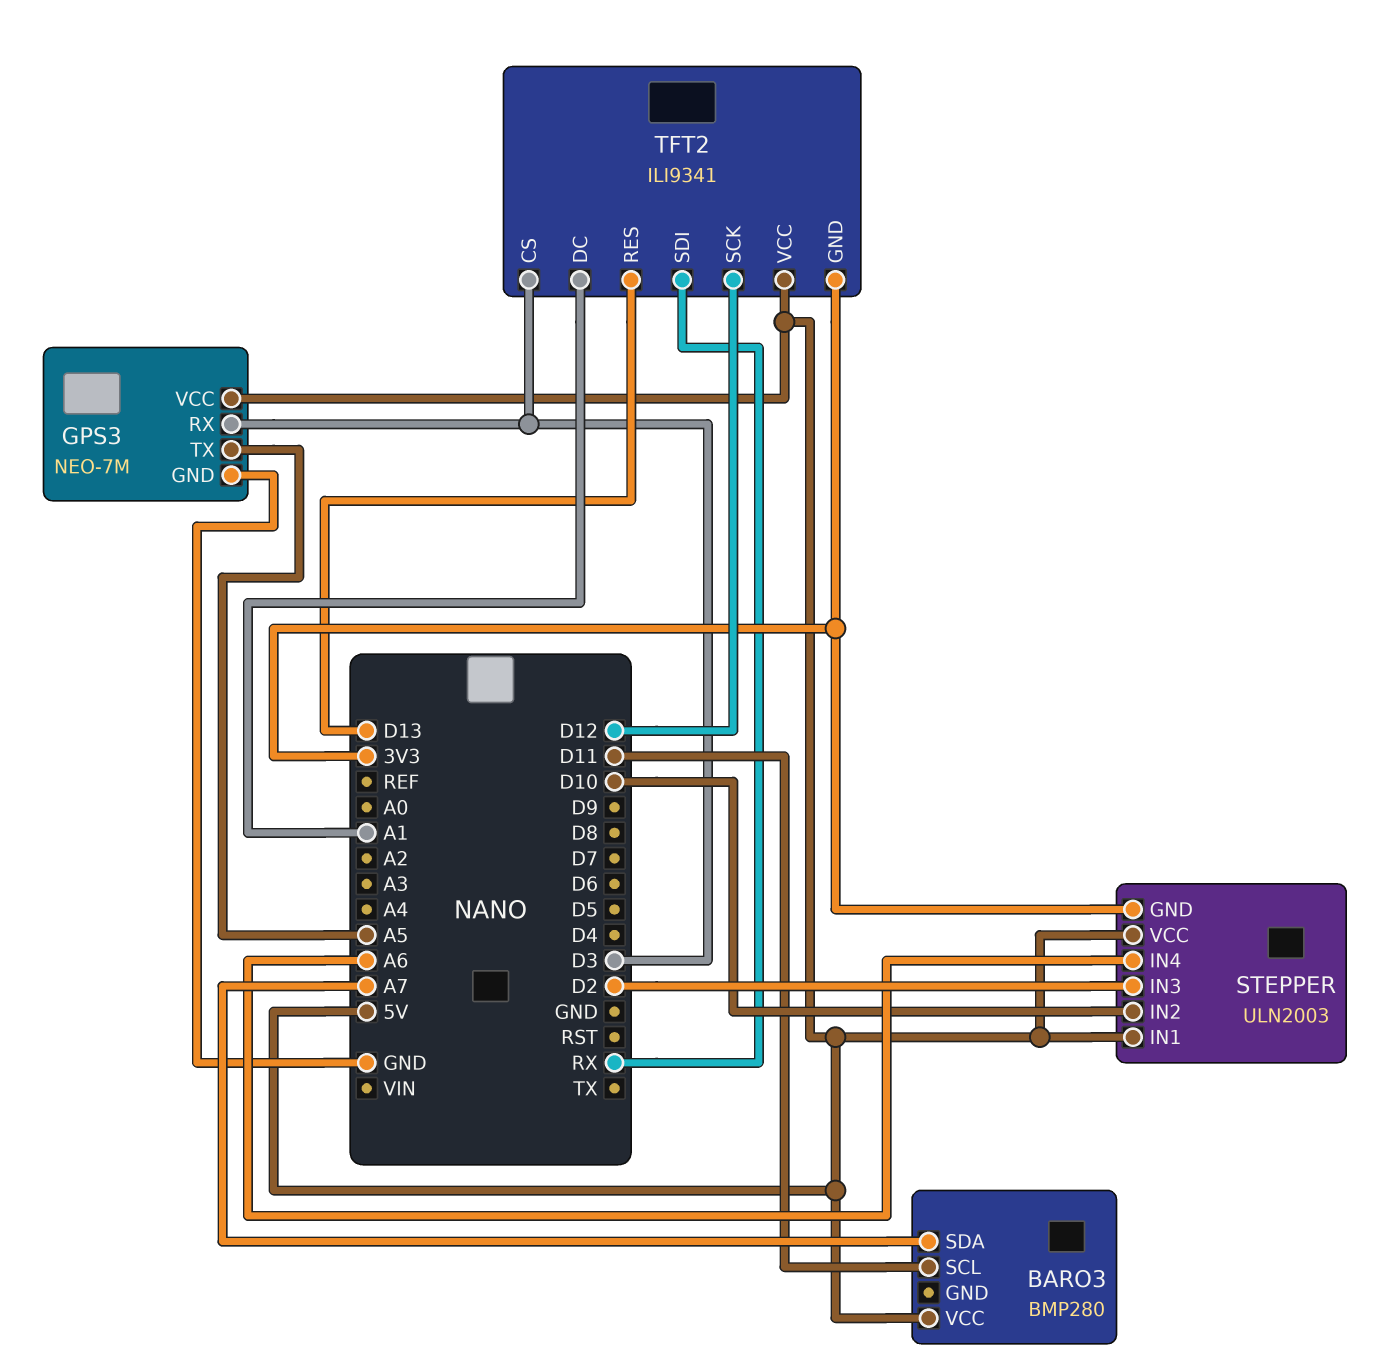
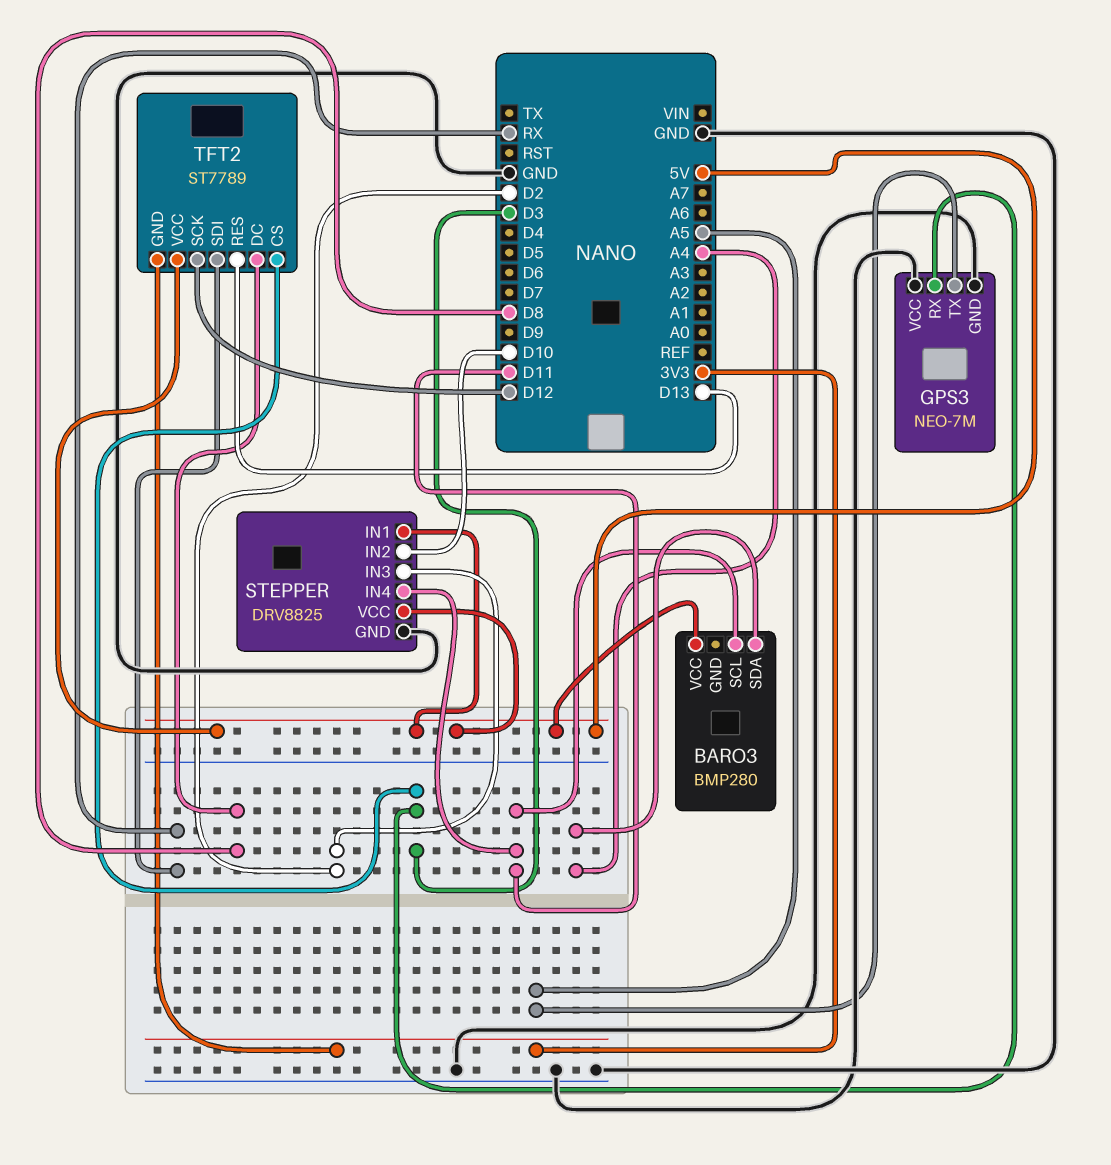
BARO3 pin SDA: A7 -> A4
GPS3 pin VCC: 5V -> GND
STEPPER: ULN2003 -> DRV8825
STEPPER pin GND: 3V3 -> GND
STEPPER pin IN4: A6 -> D11
TFT2: ILI9341 -> ST7789
TFT2 pin DC: A1 -> D8

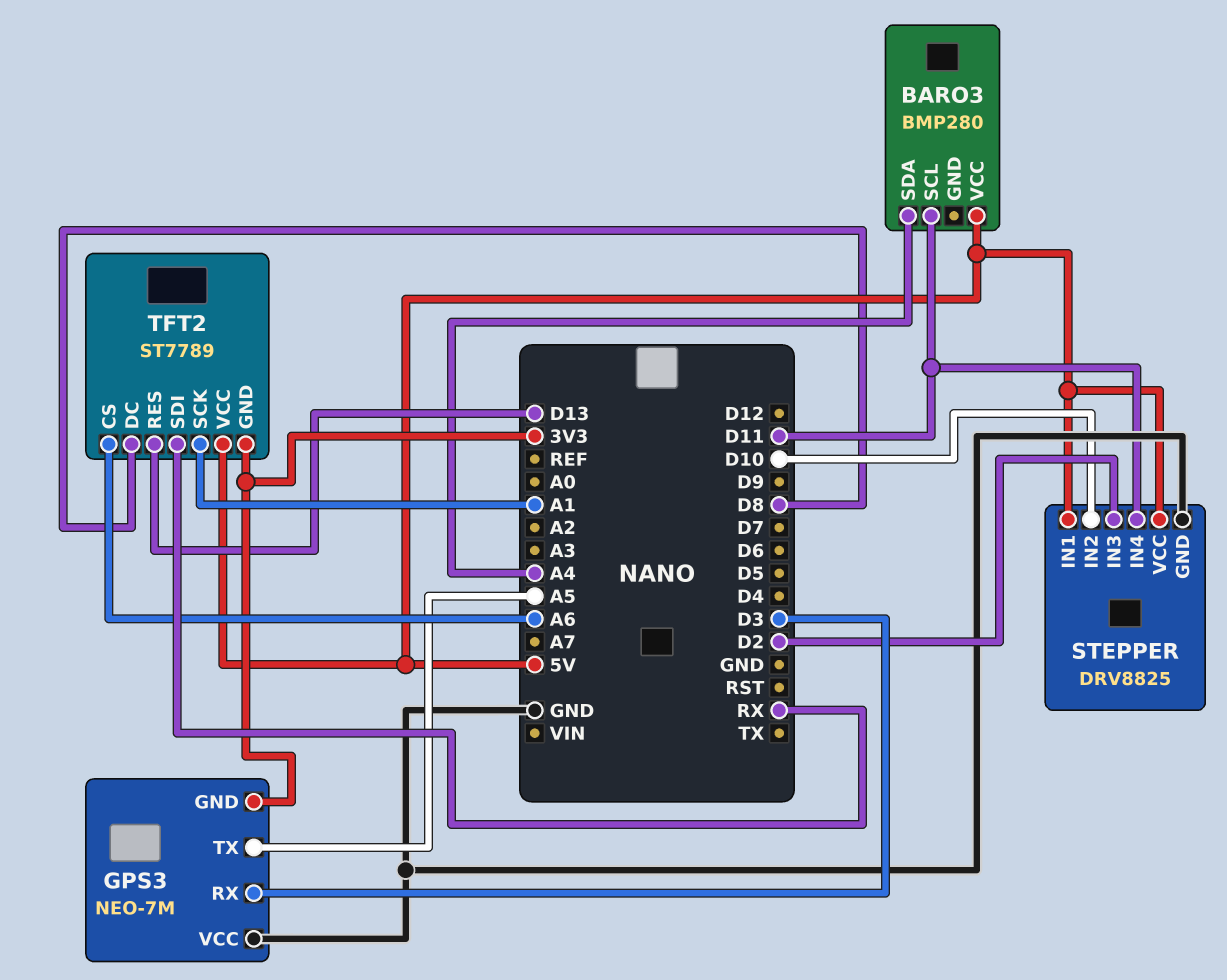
GPS3 pin GND: GND -> 3V3
TFT2 pin CS: D3 -> A6
TFT2 pin SCK: D12 -> A1

